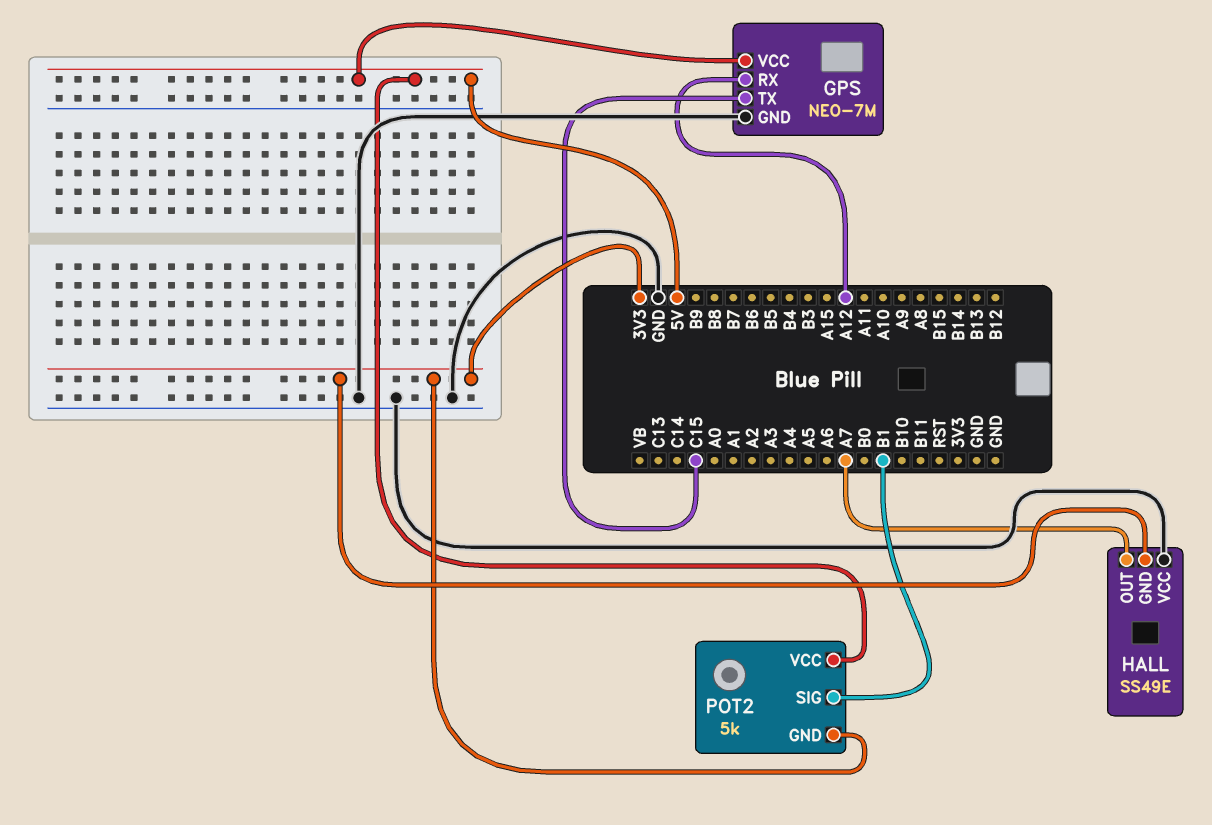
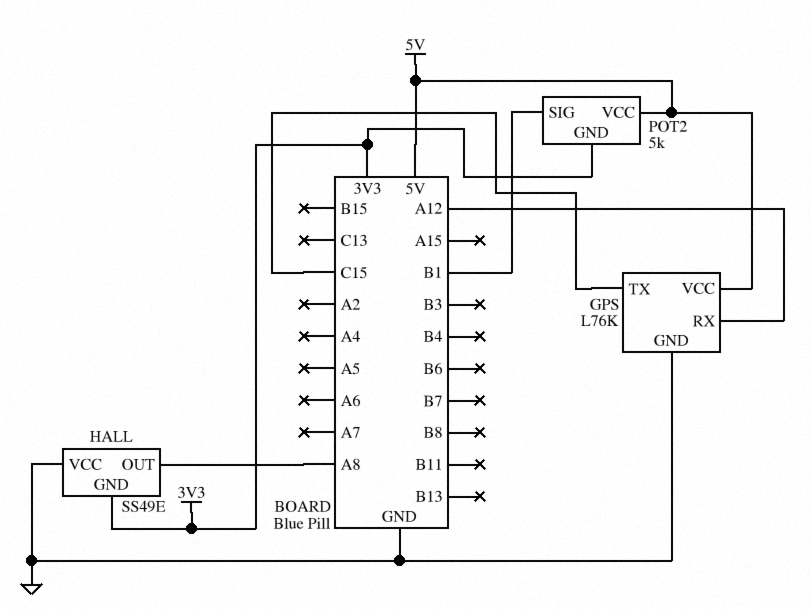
GPS: NEO-7M -> L76K
HALL pin OUT: A7 -> A8

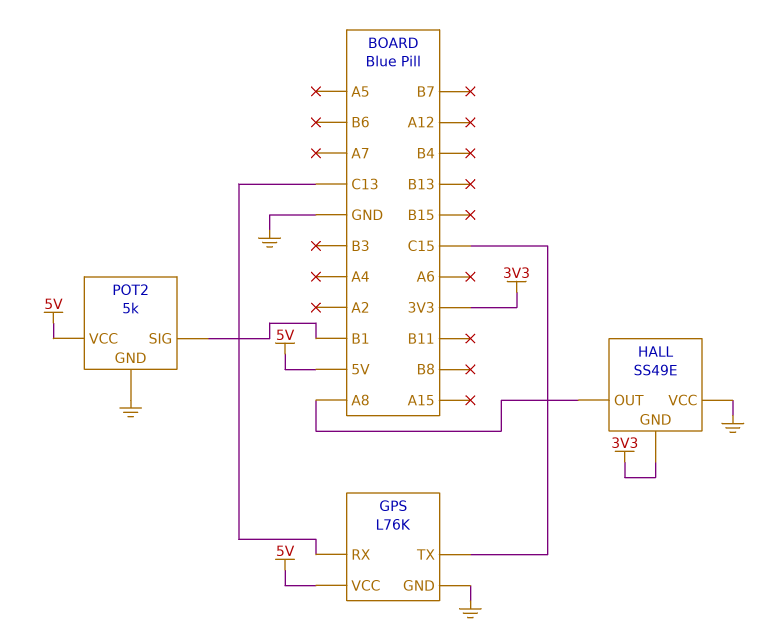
GPS pin RX: A12 -> C13
POT2 pin GND: 3V3 -> GND

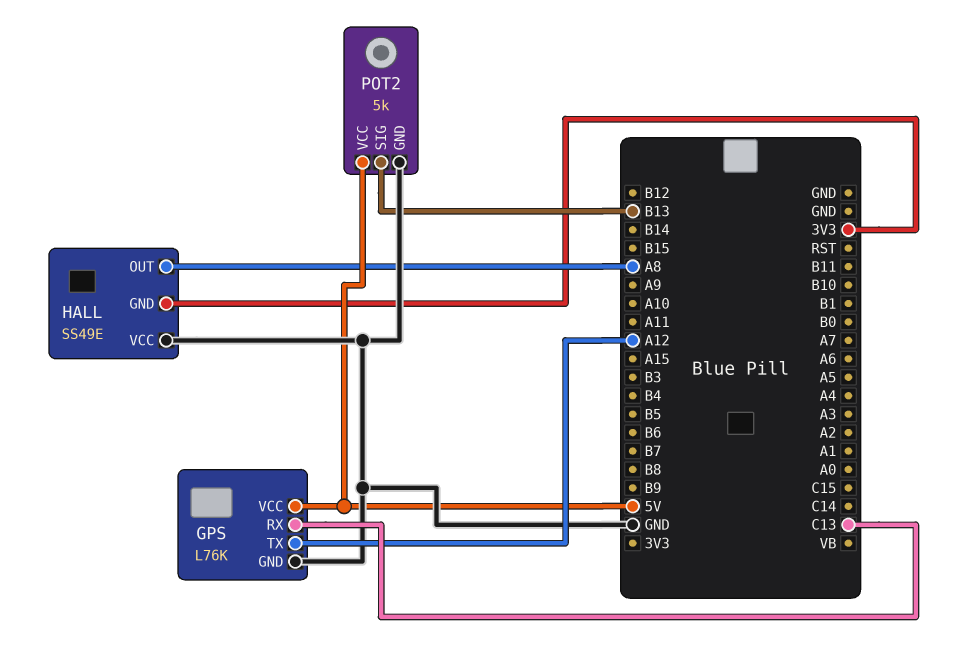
GPS pin TX: C15 -> A12
POT2 pin SIG: B1 -> B13

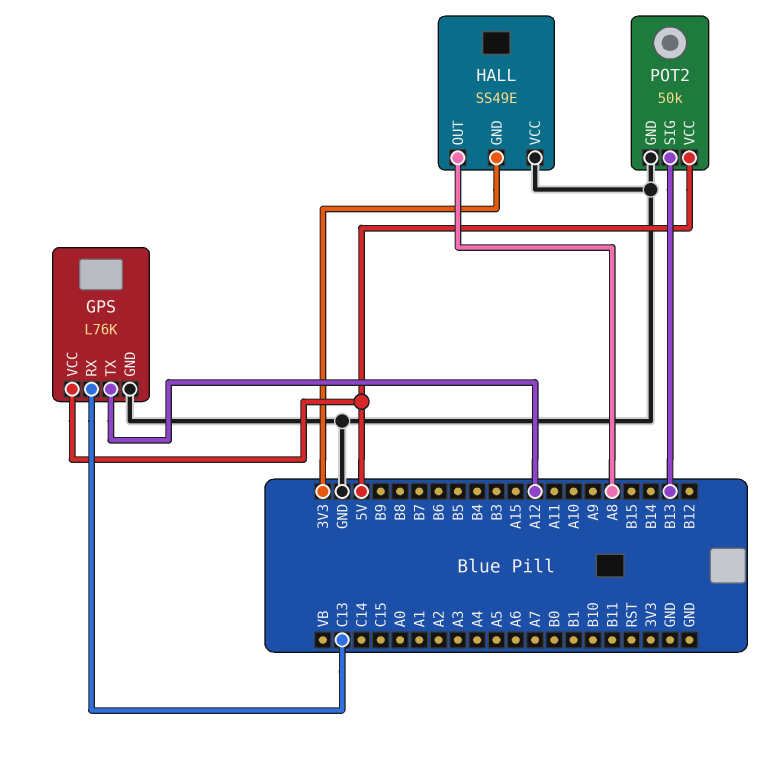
POT2: 5k -> 50k

